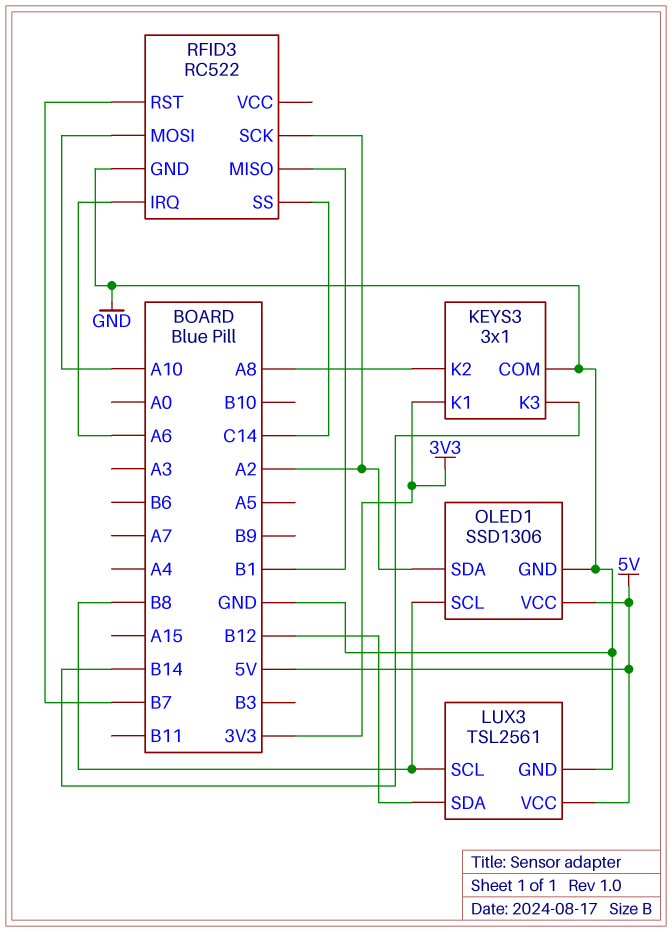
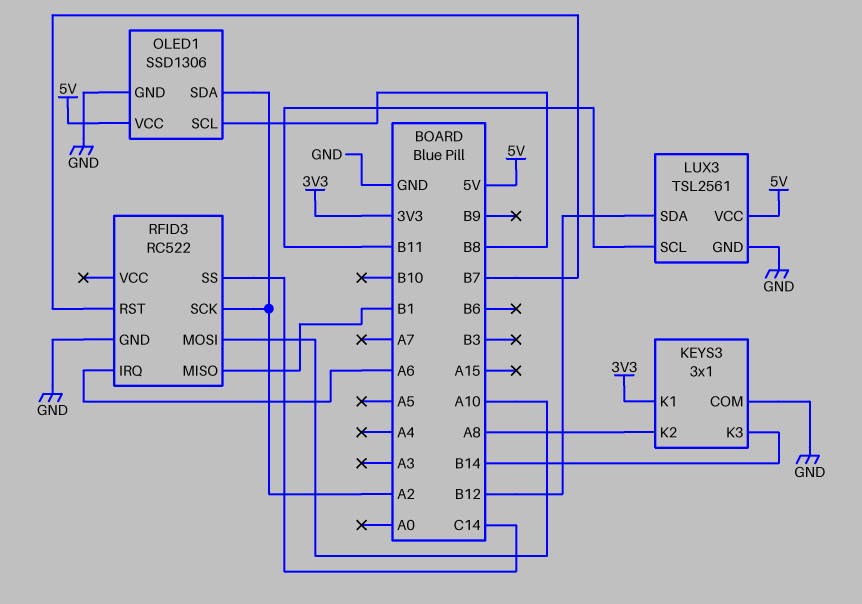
LUX3 pin SCL: B8 -> B11

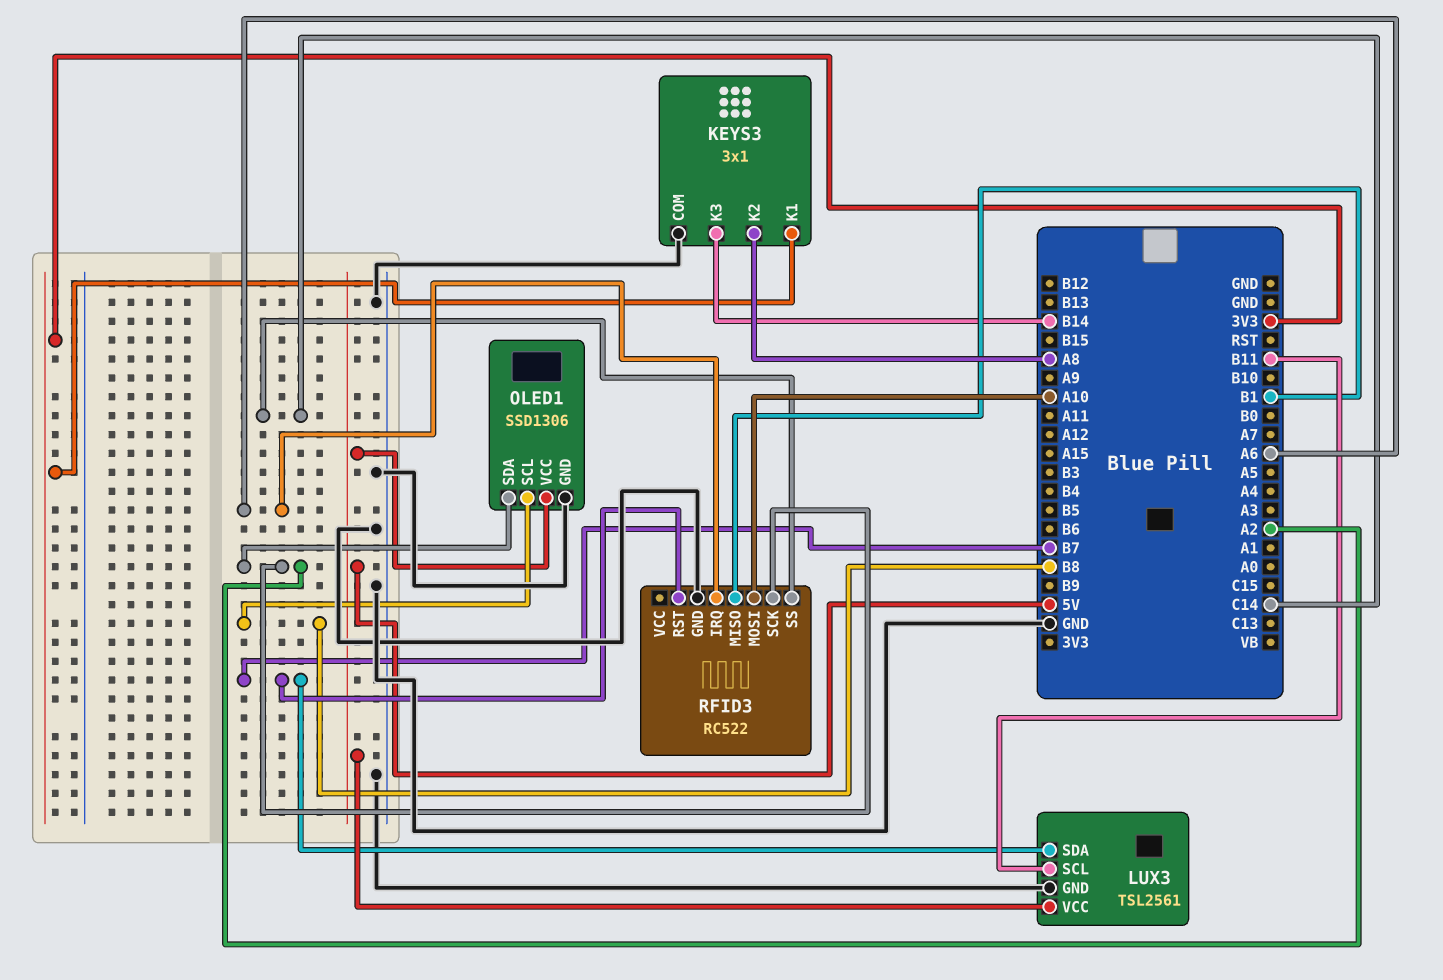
LUX3 pin SDA: B12 -> B7

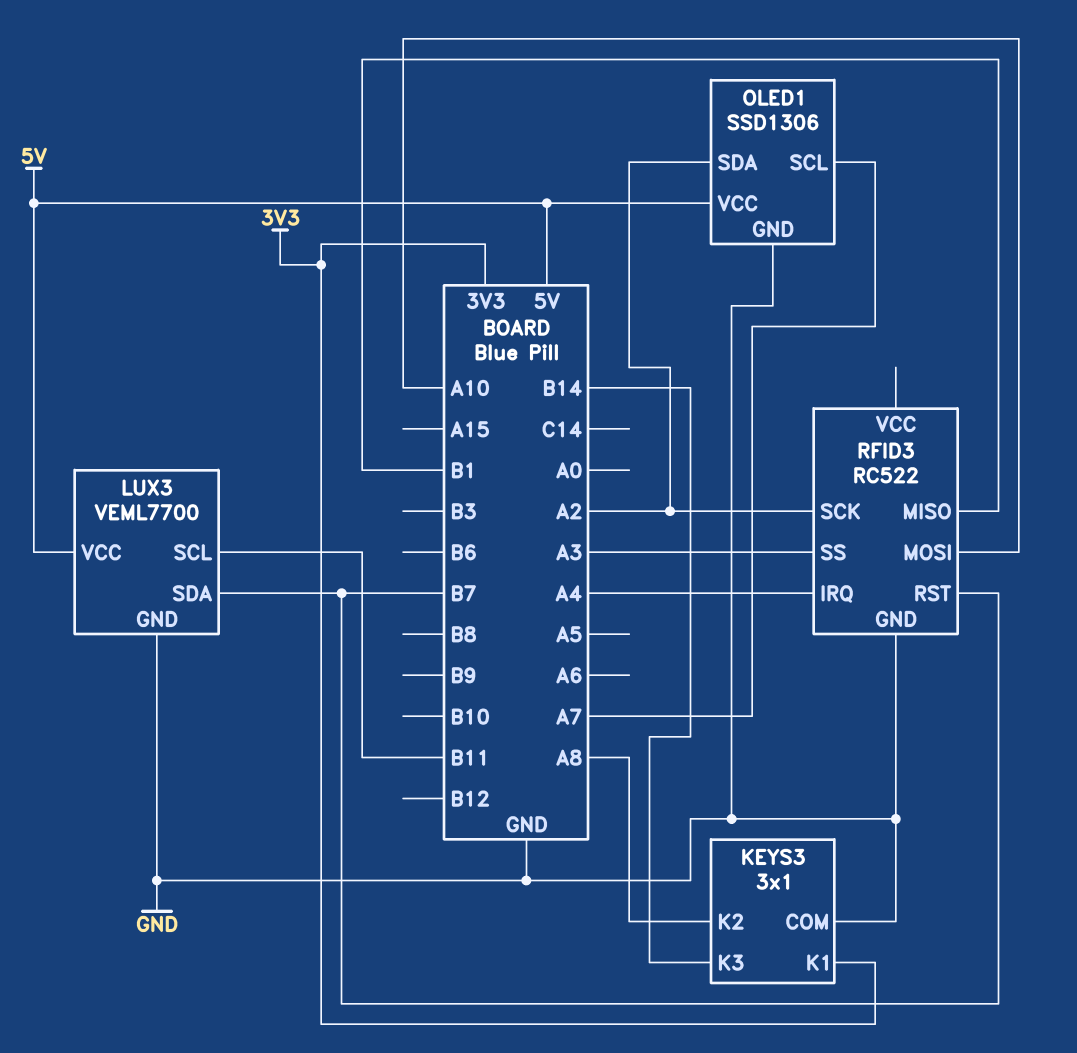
LUX3: TSL2561 -> VEML7700
OLED1 pin SCL: B8 -> A7
RFID3 pin IRQ: A6 -> A4
RFID3 pin SS: C14 -> A3

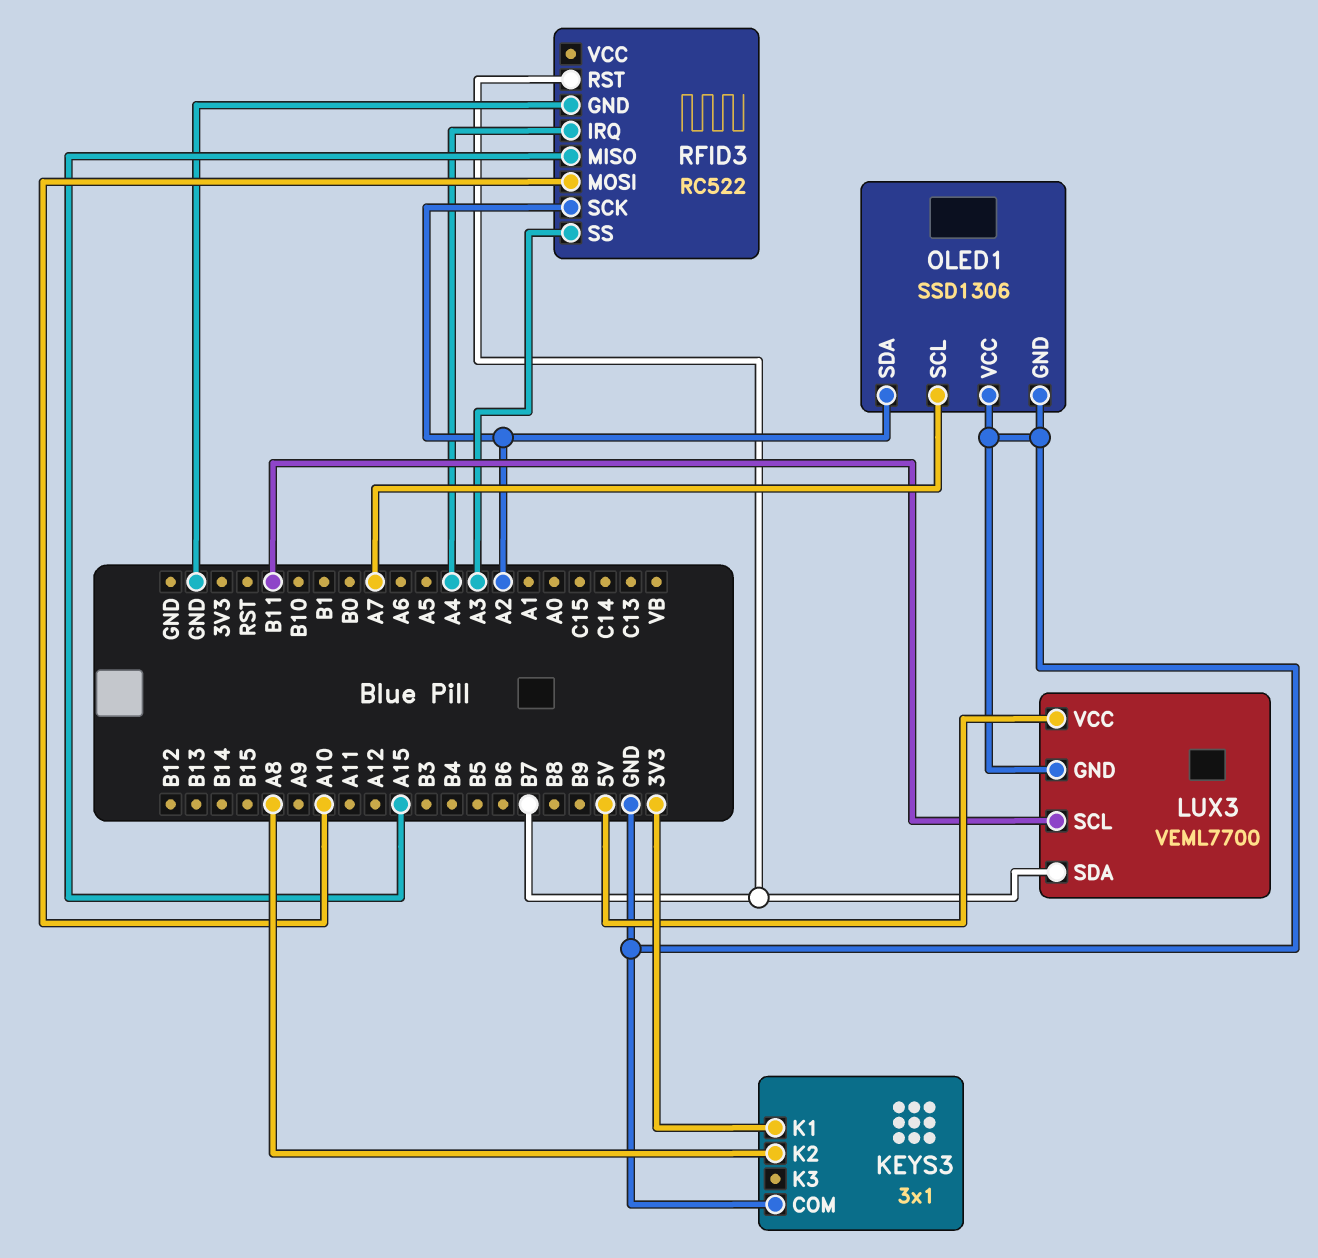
KEYS3 pin K3: B14 -> none
OLED1 pin VCC: 5V -> GND
RFID3 pin MISO: B1 -> A15

